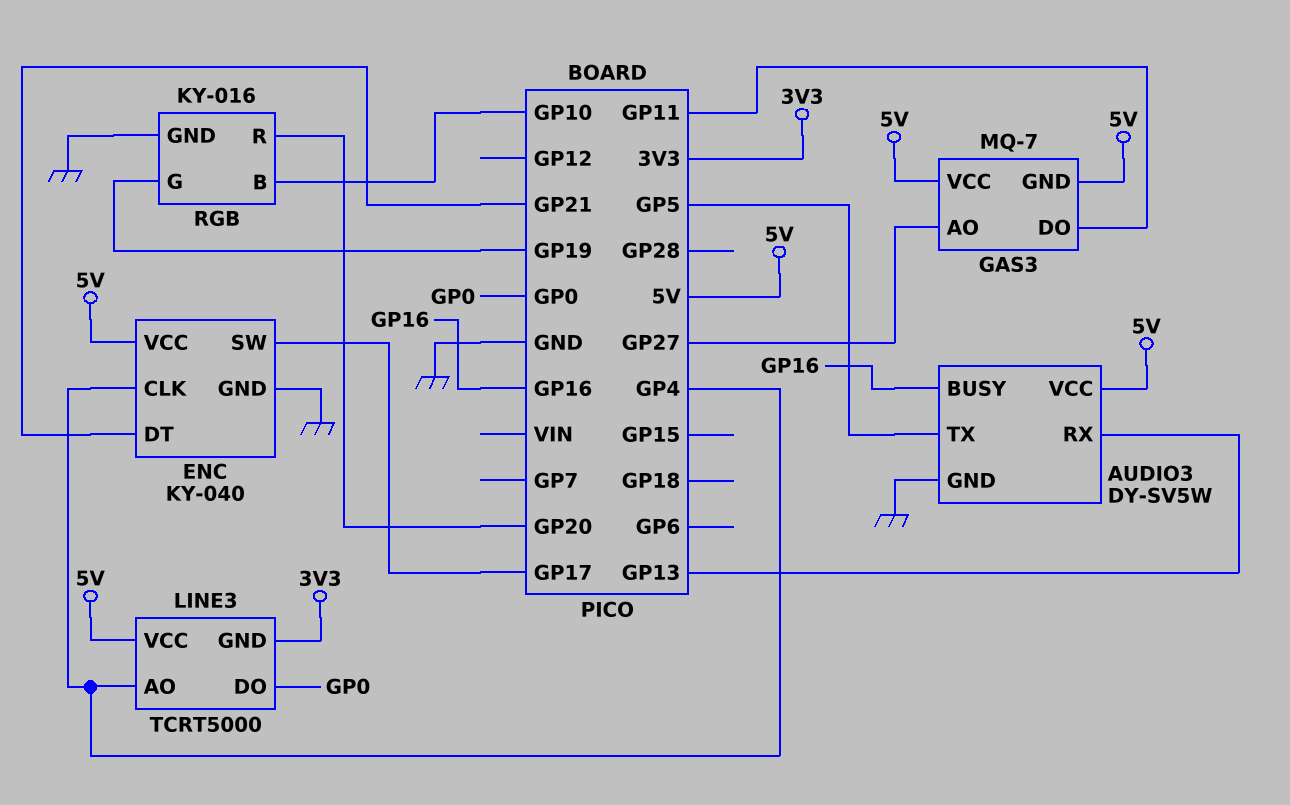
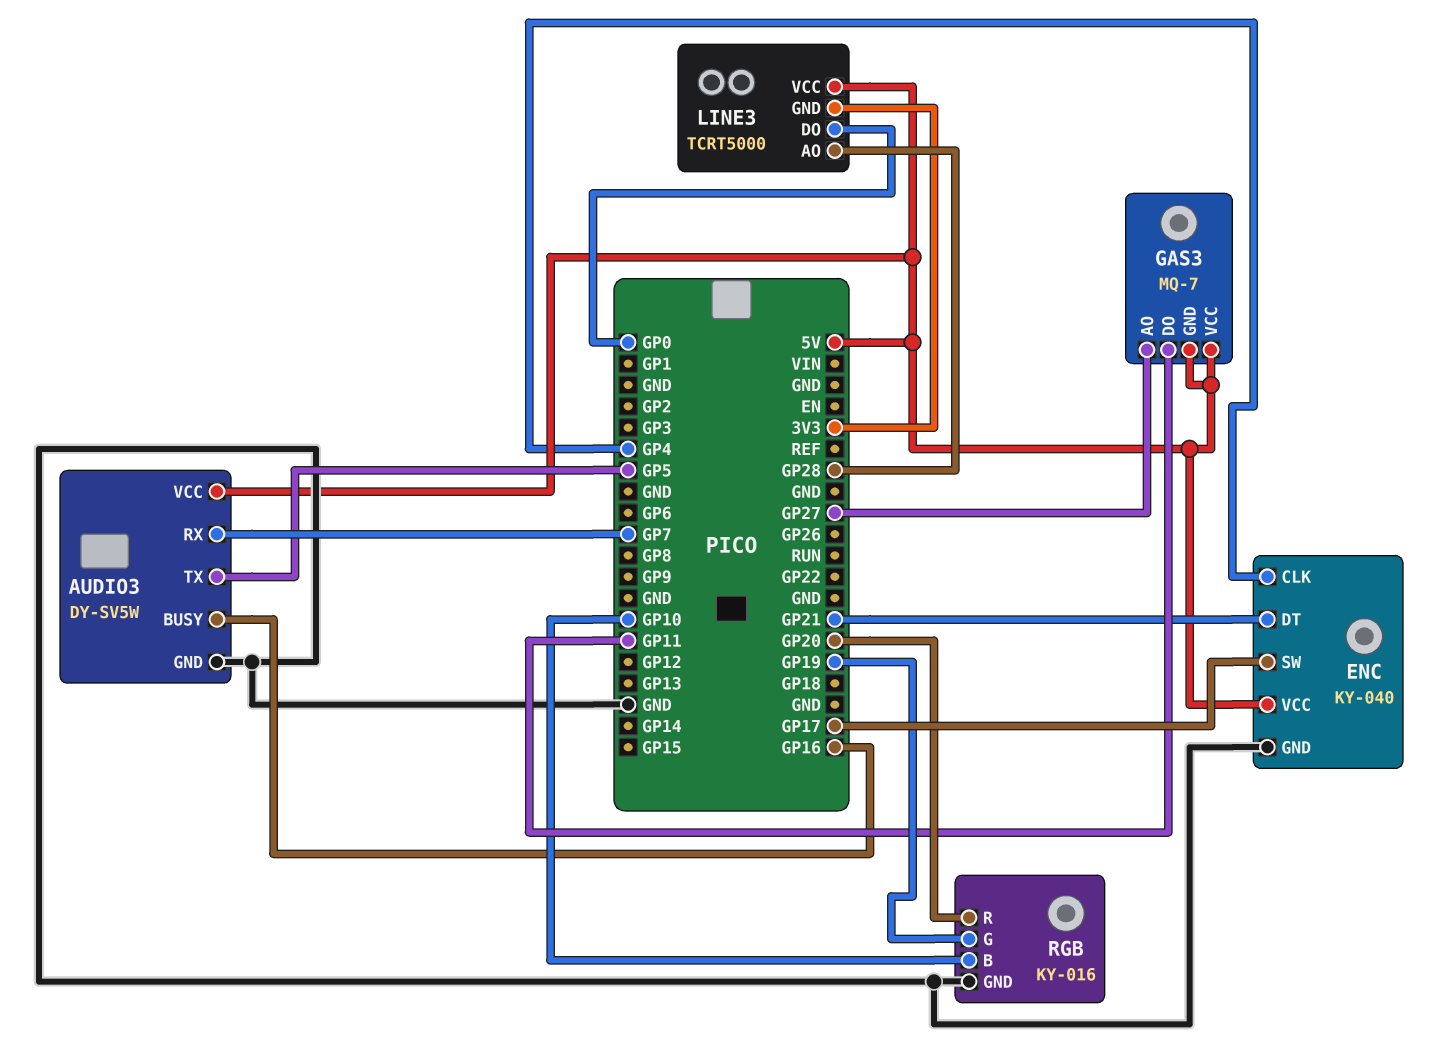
AUDIO3 pin RX: GP13 -> GP7
LINE3 pin AO: GP4 -> GP28

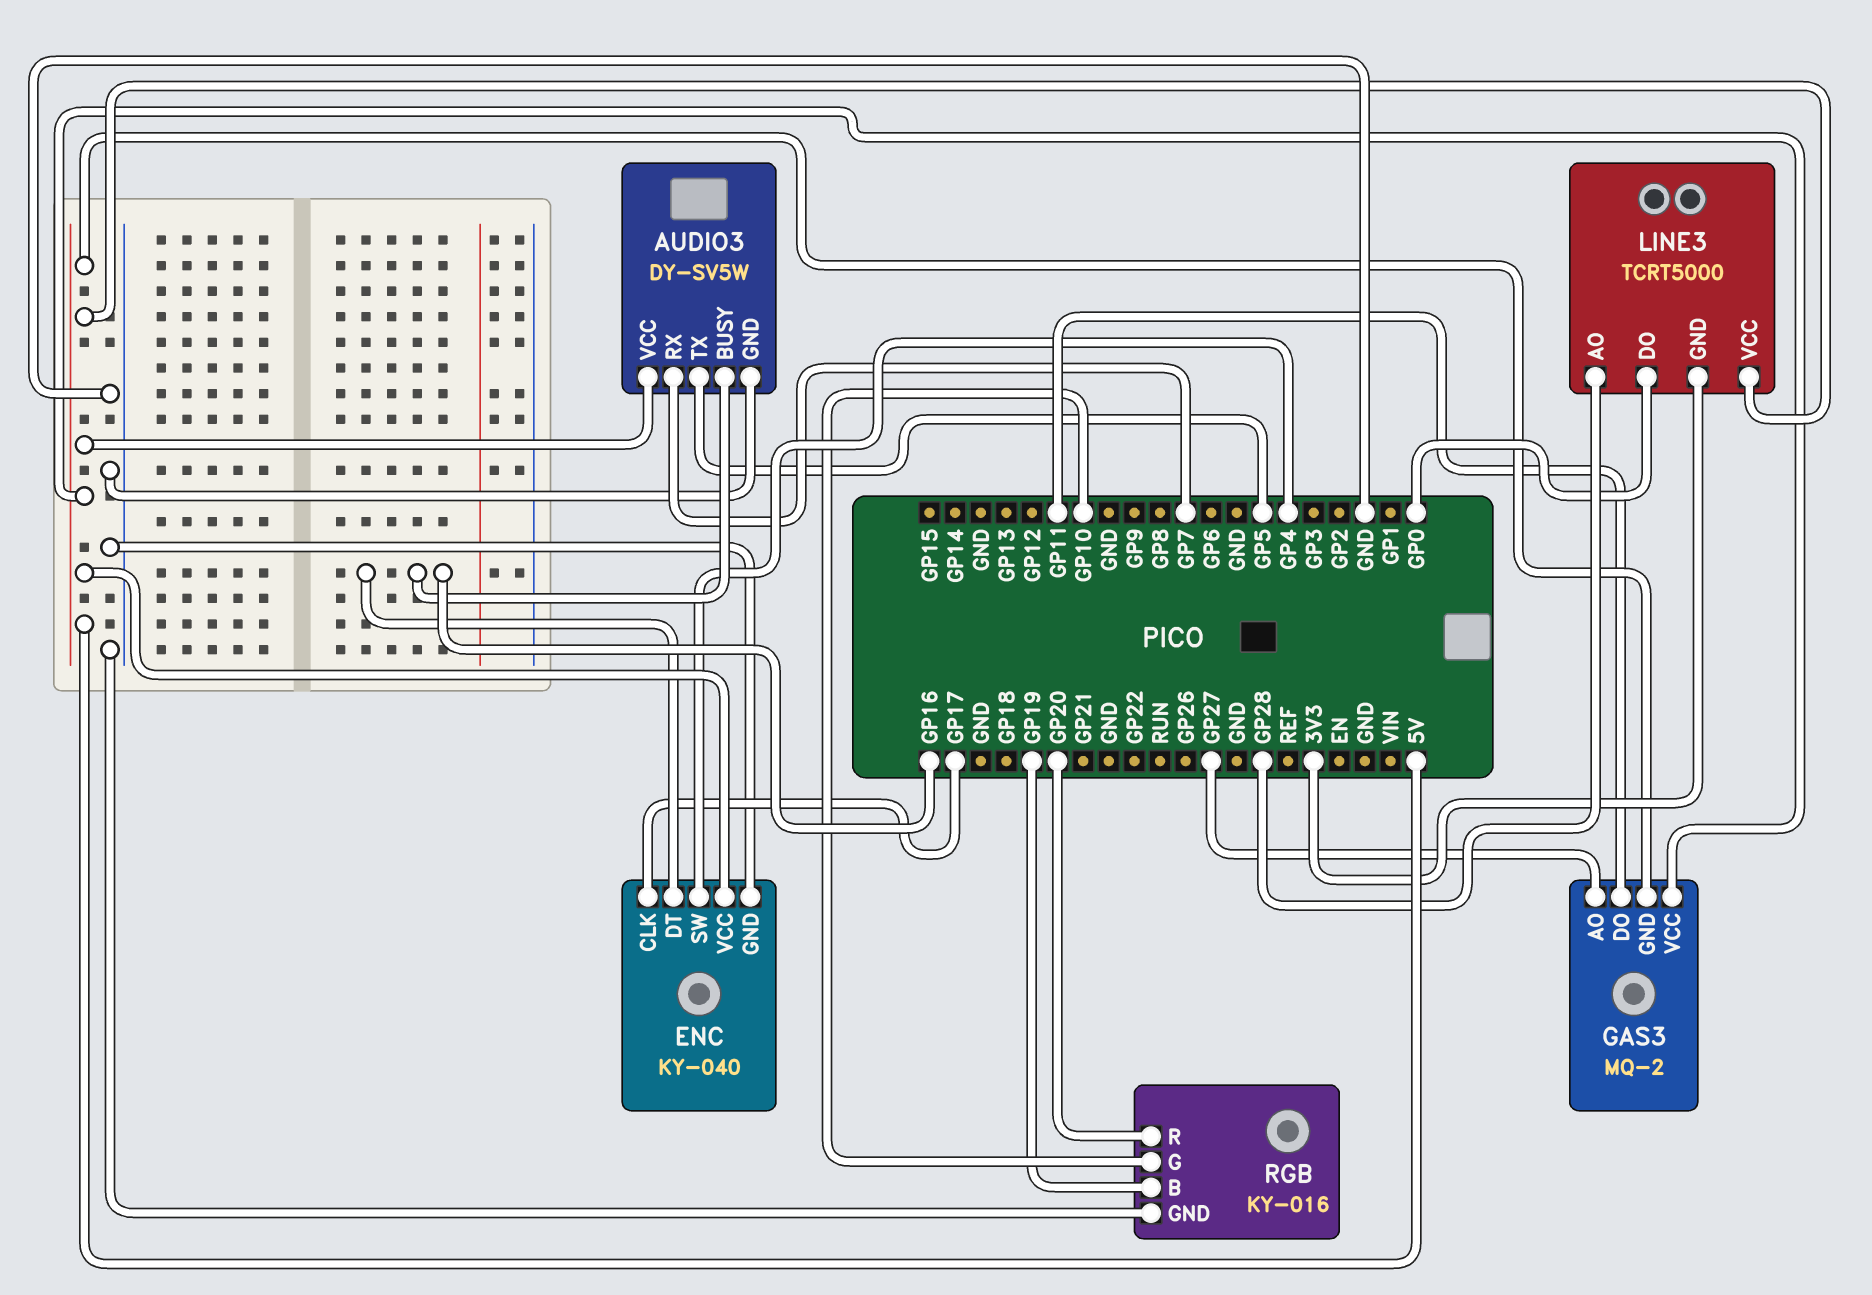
ENC pin CLK: GP4 -> GP17
ENC pin DT: GP21 -> GP16
ENC pin SW: GP17 -> GP4
GAS3: MQ-7 -> MQ-2
RGB pin B: GP10 -> GP19
RGB pin G: GP19 -> GP10

